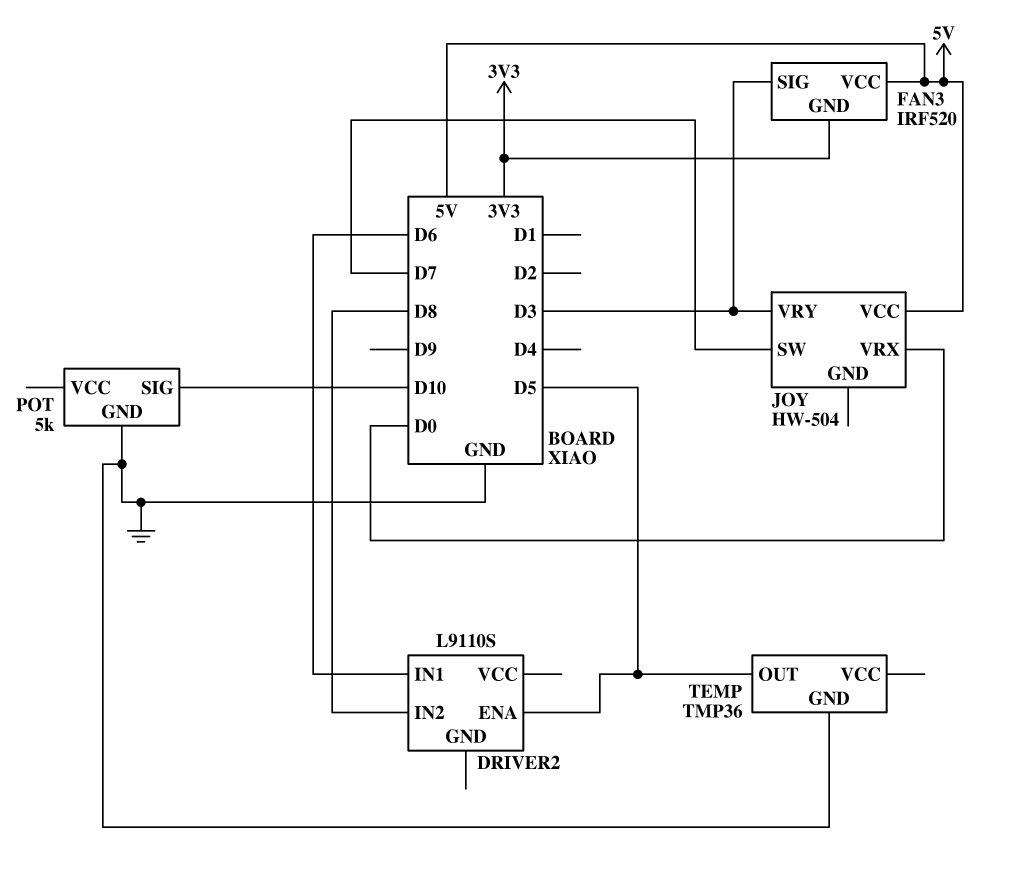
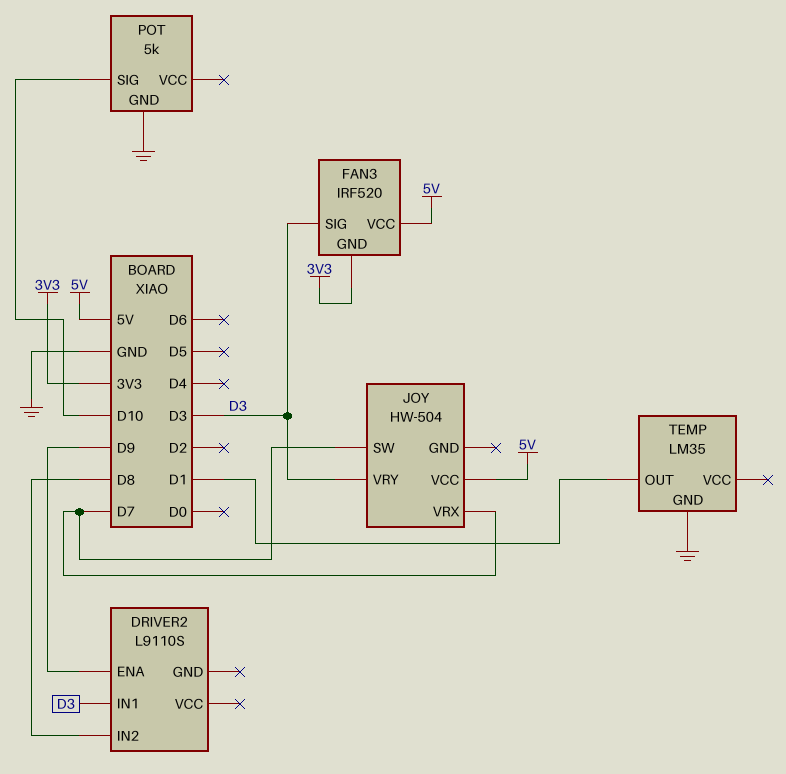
DRIVER2 pin ENA: D5 -> D9
DRIVER2 pin IN1: D6 -> D3
JOY pin VRX: D0 -> D7
TEMP: TMP36 -> LM35
TEMP pin OUT: D5 -> D1

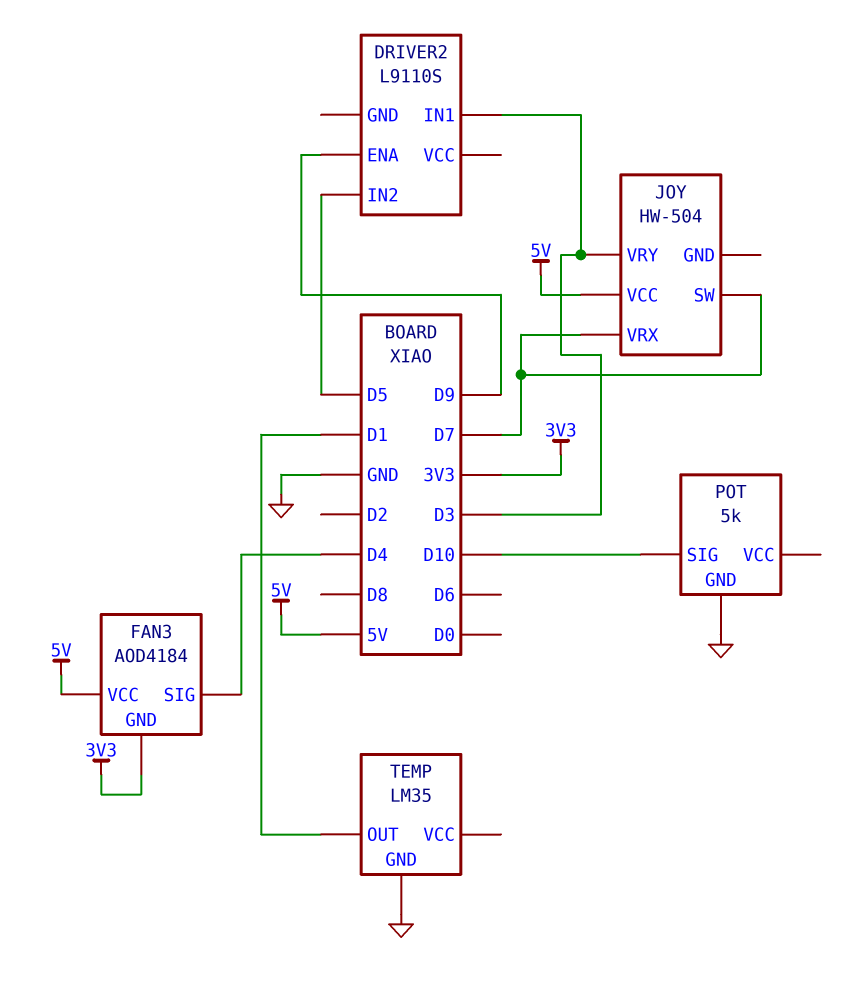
DRIVER2 pin IN2: D8 -> D5
FAN3: IRF520 -> AOD4184
FAN3 pin SIG: D3 -> D4

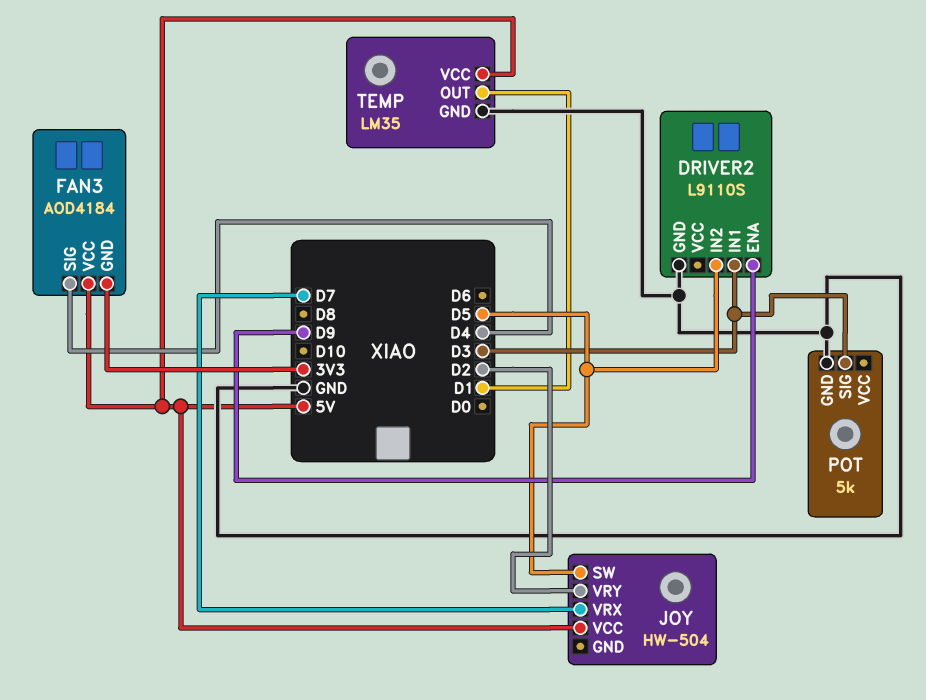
DRIVER2 pin GND: none -> GND
JOY pin SW: D7 -> D5
JOY pin VRY: D3 -> D2
POT pin SIG: D10 -> D3
TEMP pin VCC: none -> 5V

